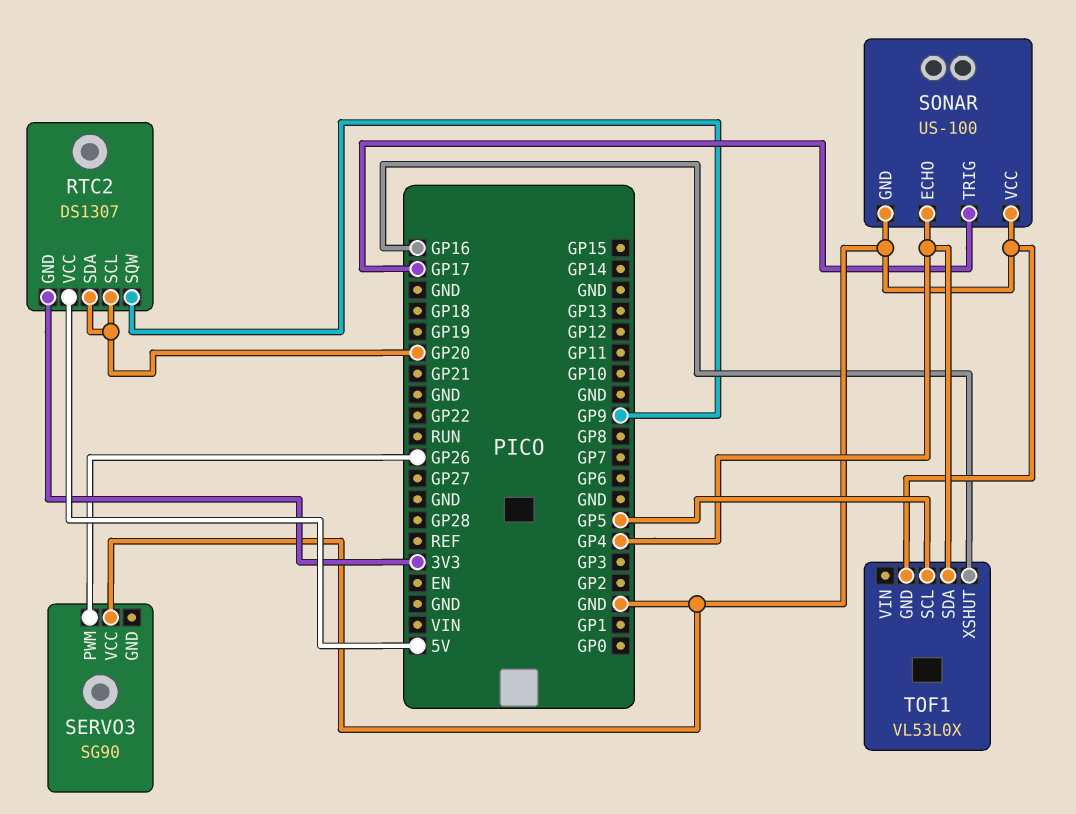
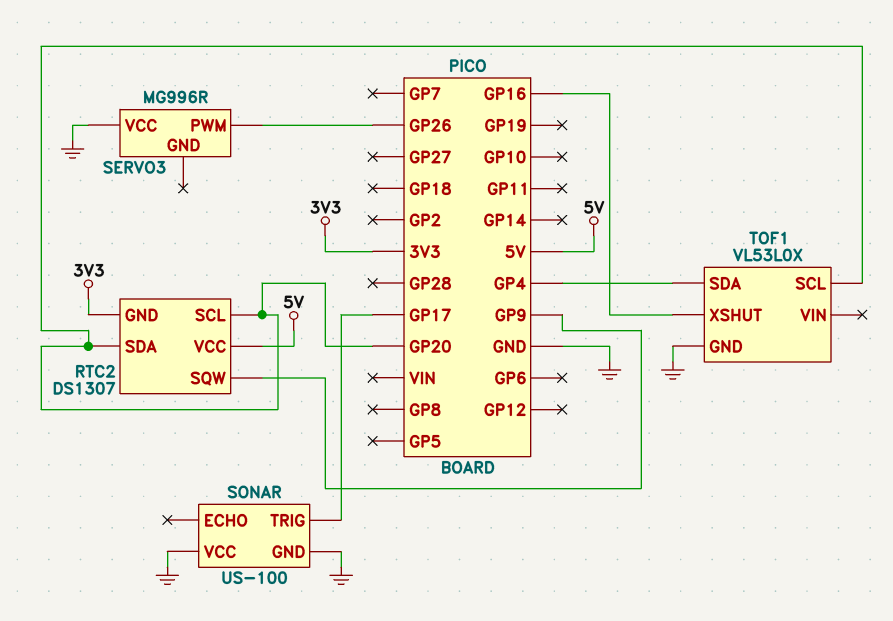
SERVO3: SG90 -> MG996R
SONAR pin ECHO: GP4 -> none
TOF1 pin SCL: GP5 -> GP20

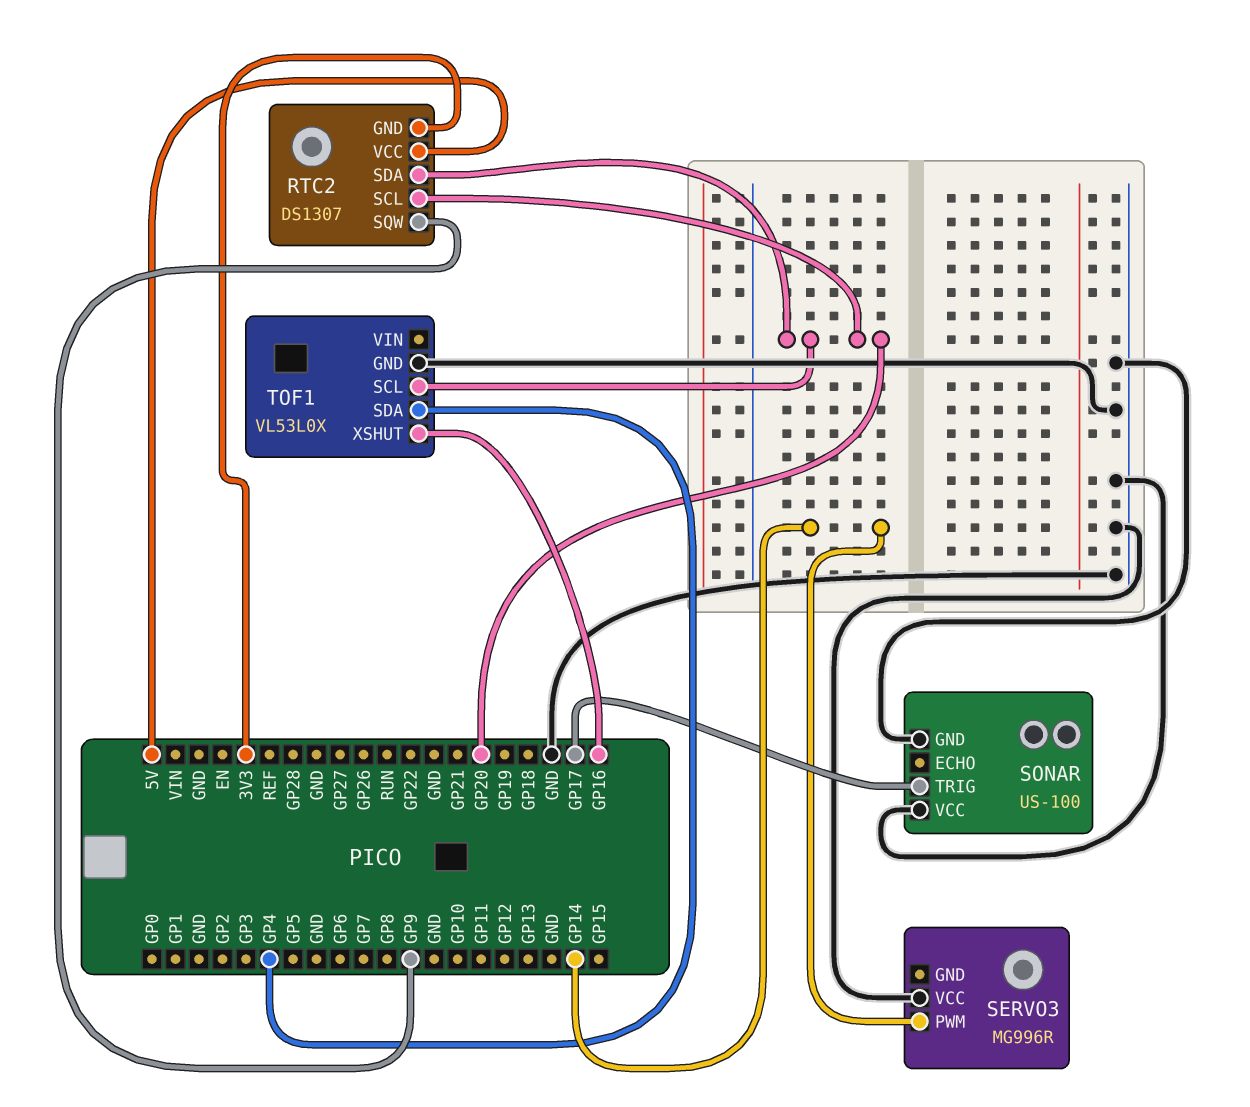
SERVO3 pin PWM: GP26 -> GP14

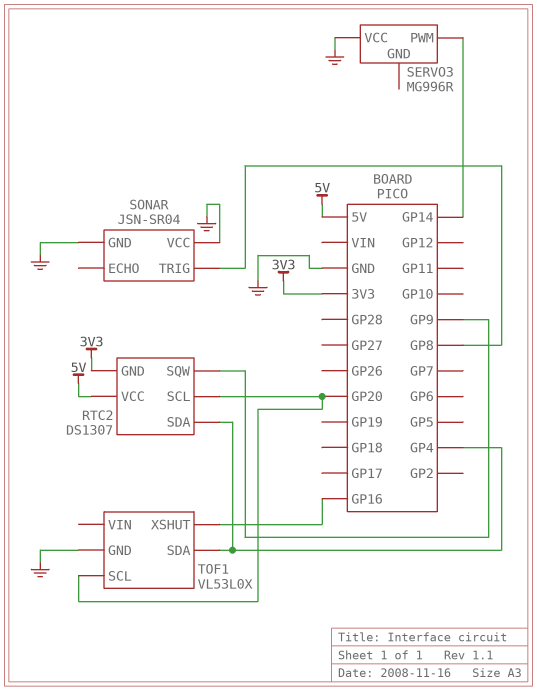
RTC2 pin SDA: GP20 -> GP4
SONAR: US-100 -> JSN-SR04
SONAR pin TRIG: GP17 -> GP8

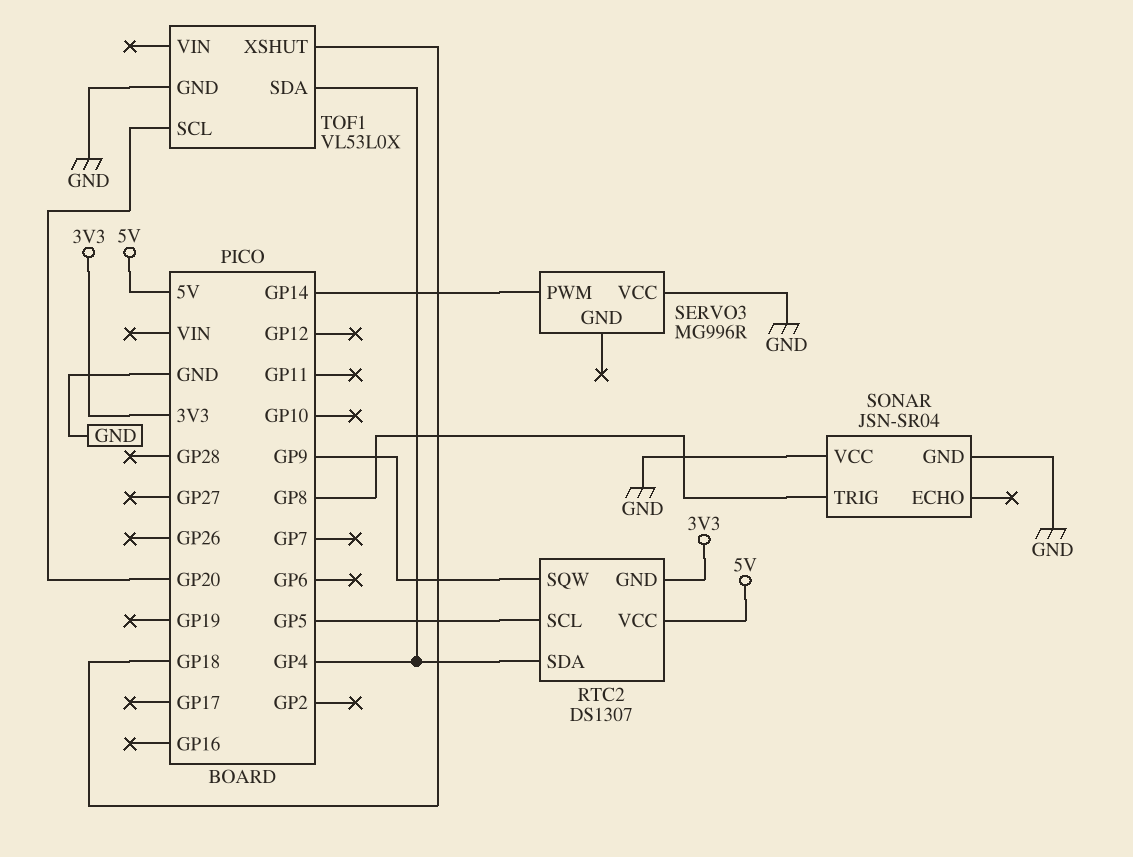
RTC2 pin SCL: GP20 -> GP5
TOF1 pin XSHUT: GP16 -> GP18

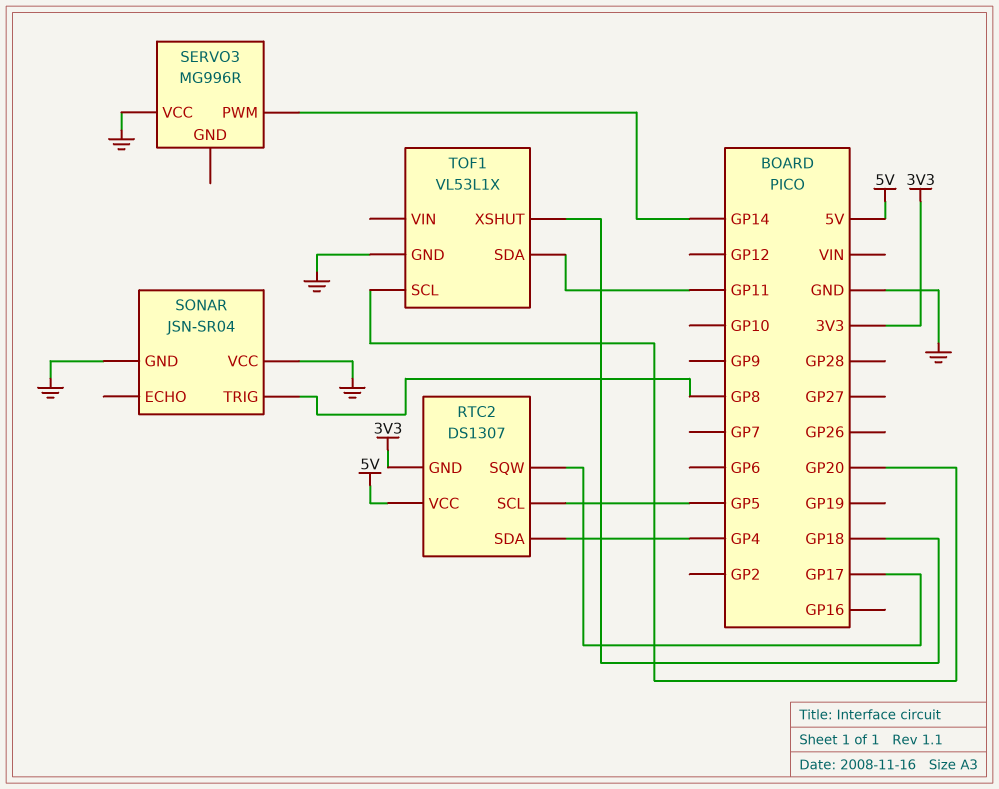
RTC2 pin SQW: GP9 -> GP17
TOF1: VL53L0X -> VL53L1X
TOF1 pin SDA: GP4 -> GP11

